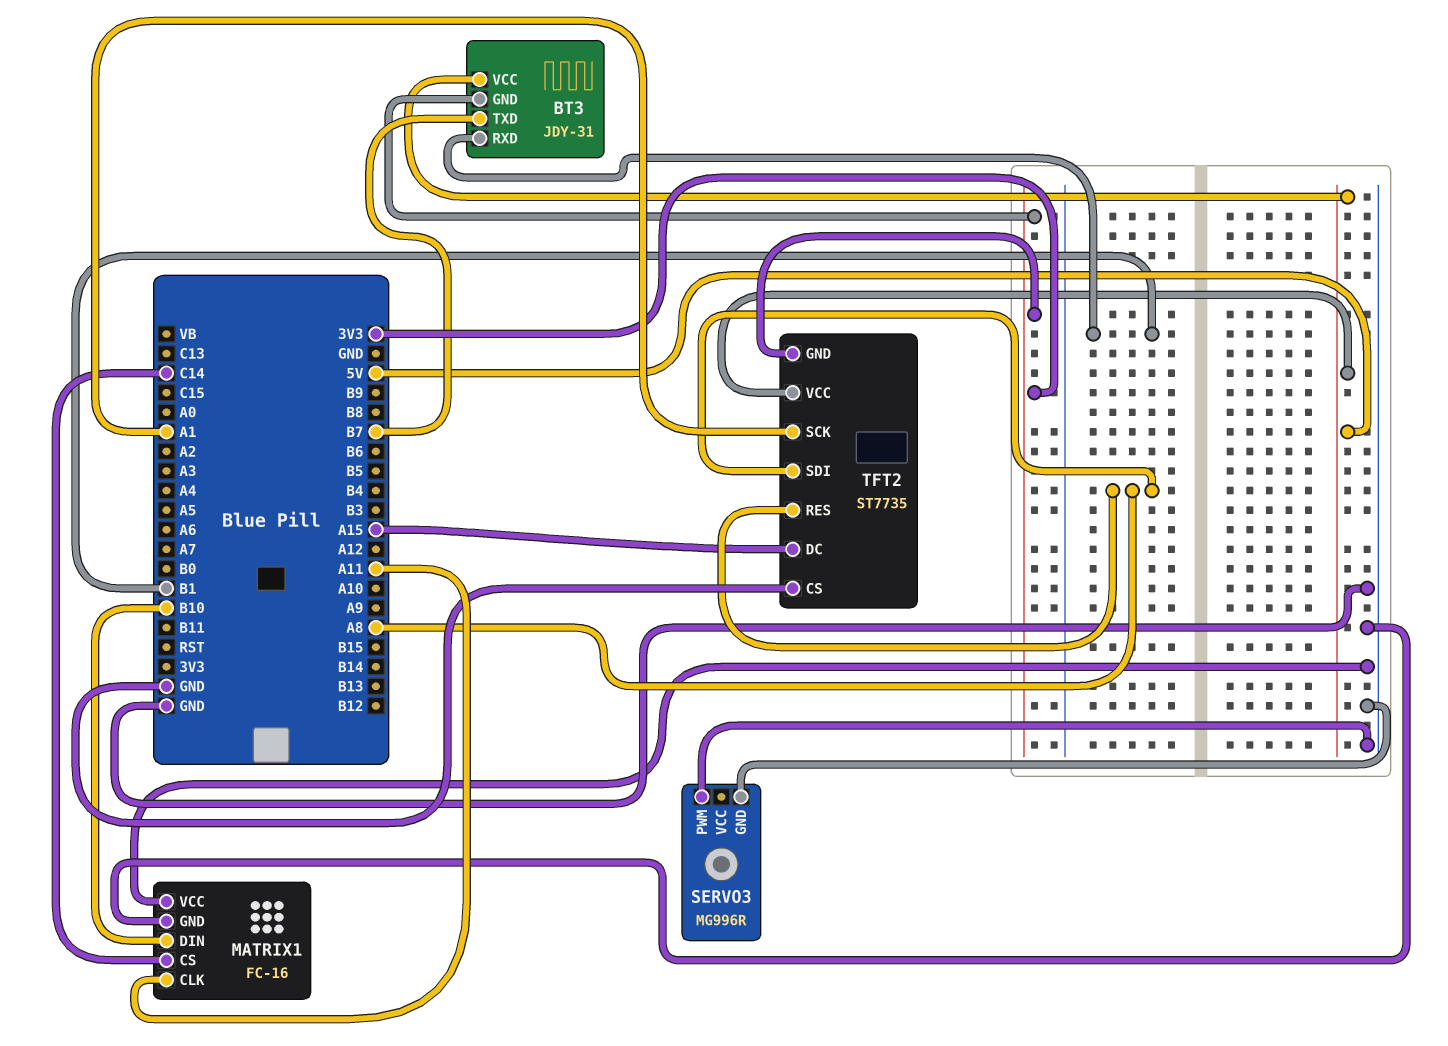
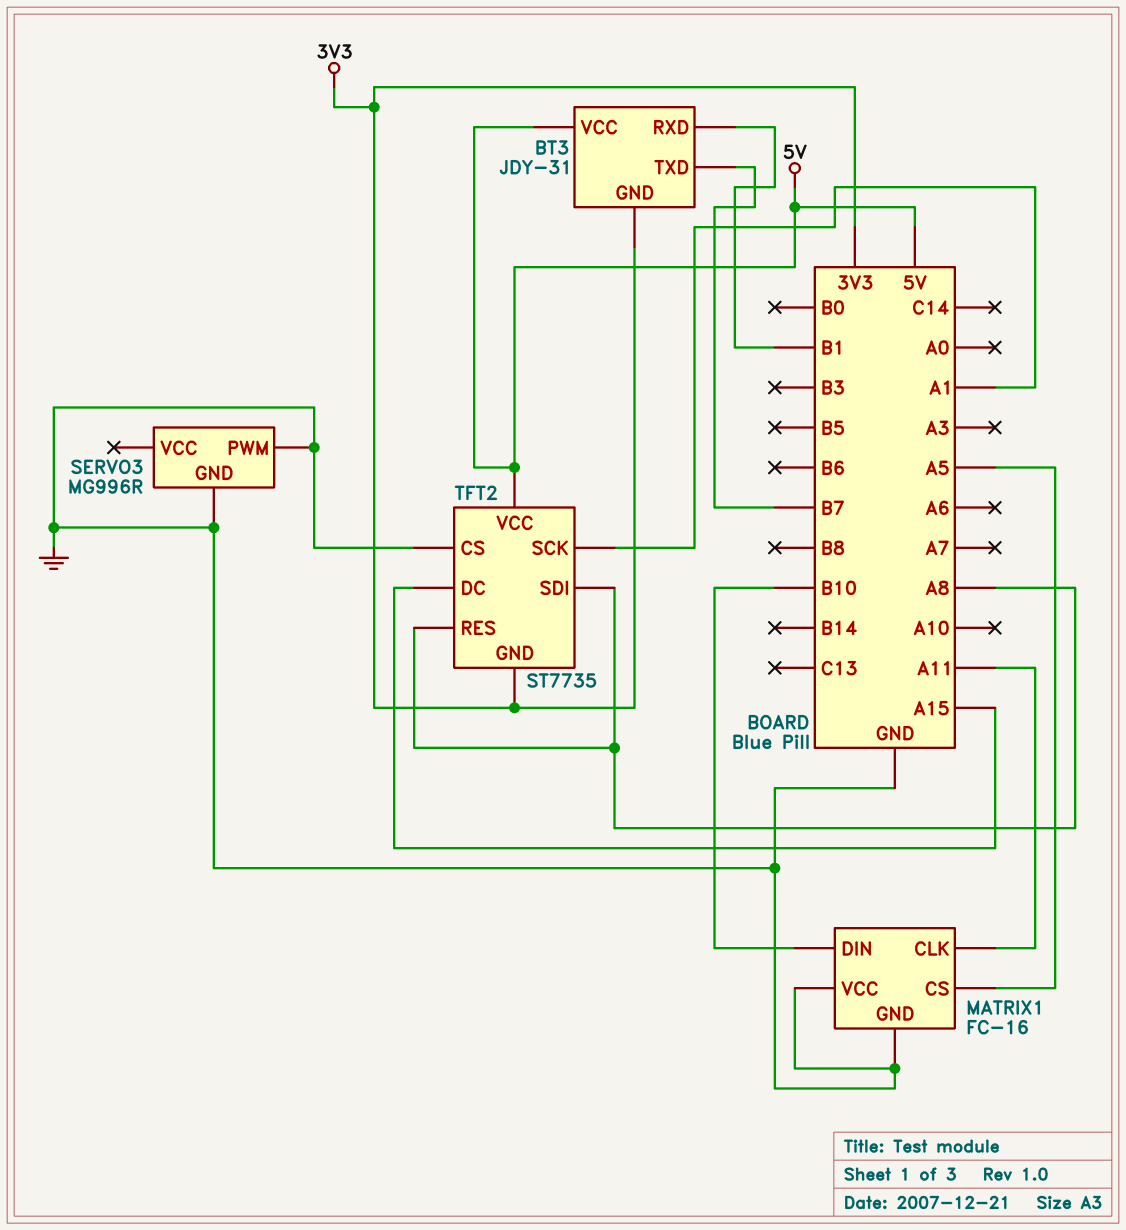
MATRIX1 pin CS: C14 -> A5

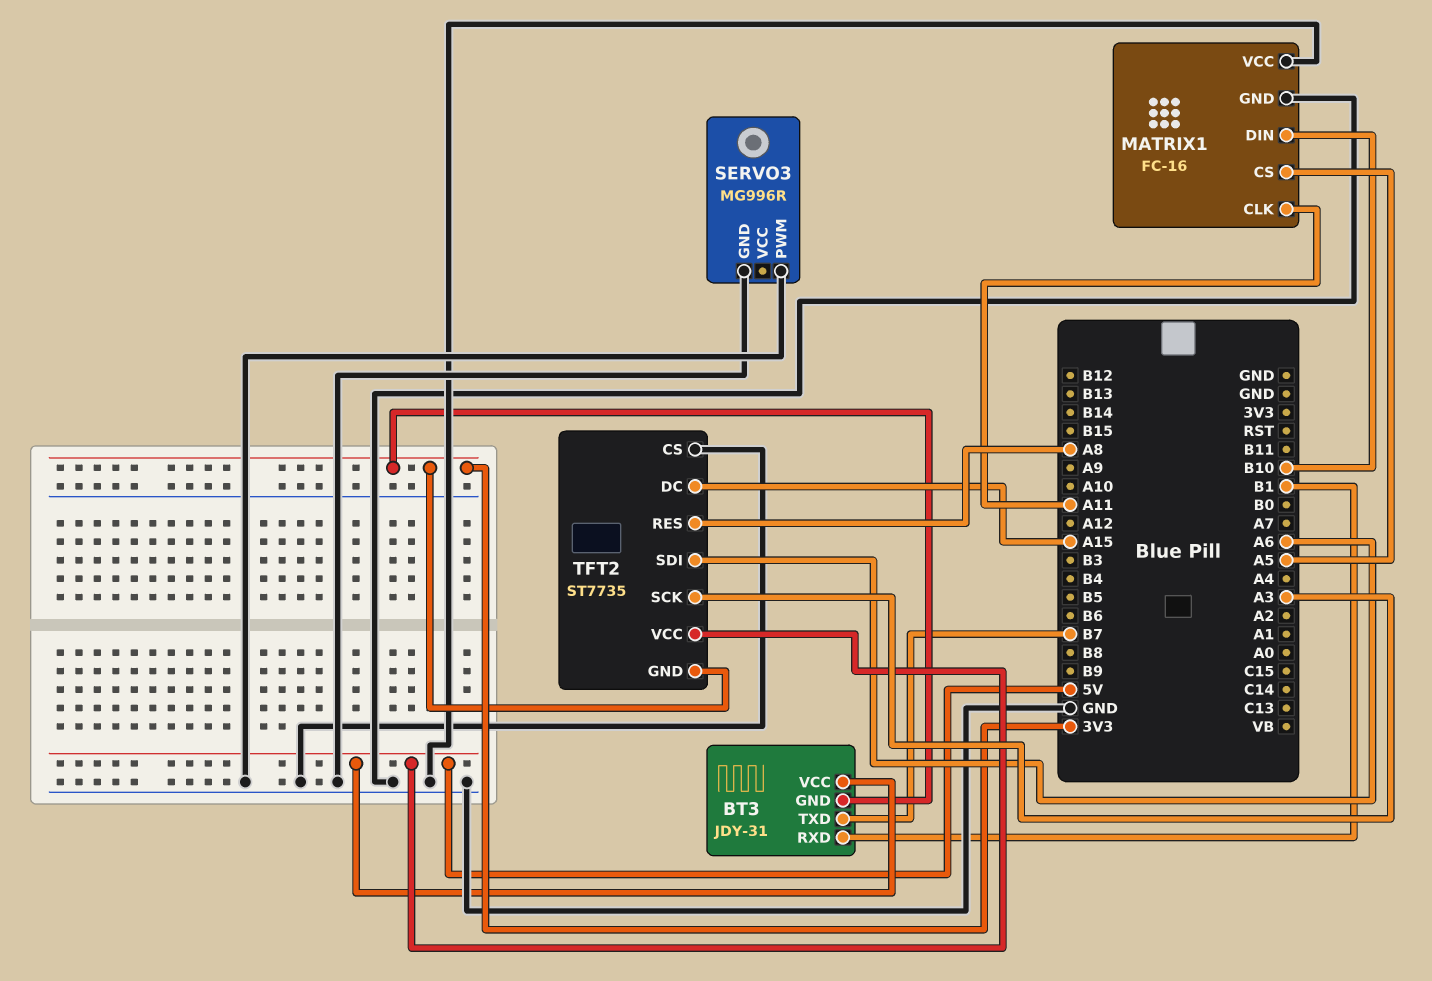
TFT2 pin SCK: A1 -> A3
TFT2 pin SDI: A8 -> A6

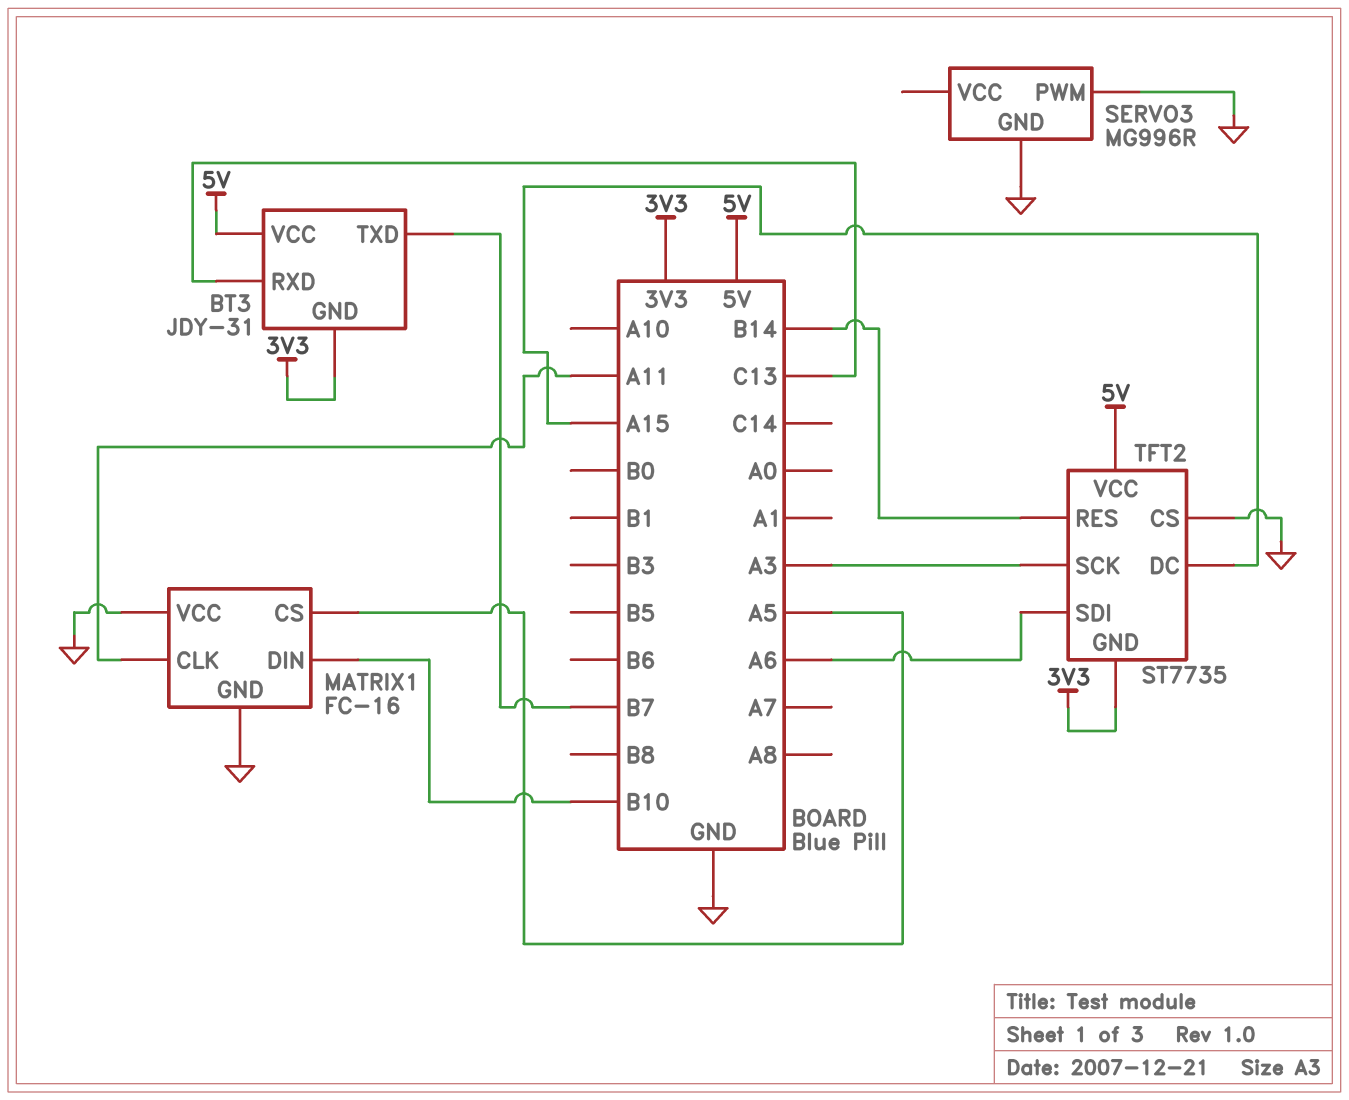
BT3 pin RXD: B1 -> C13
TFT2 pin RES: A8 -> B14

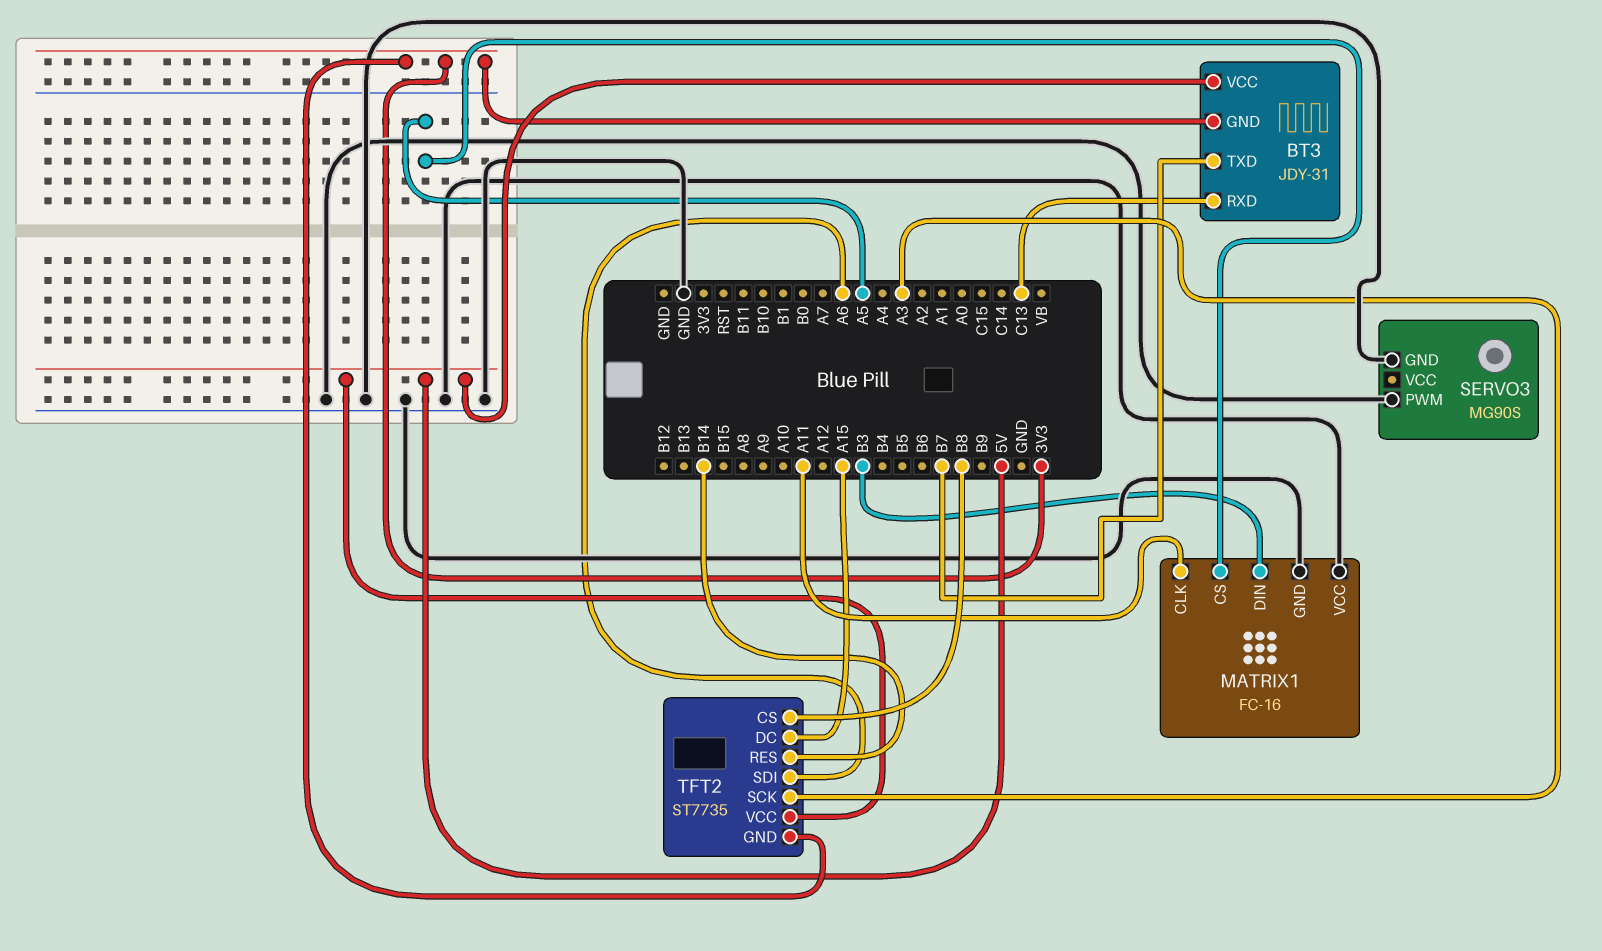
MATRIX1 pin DIN: B10 -> B3
SERVO3: MG996R -> MG90S
TFT2 pin CS: GND -> B8

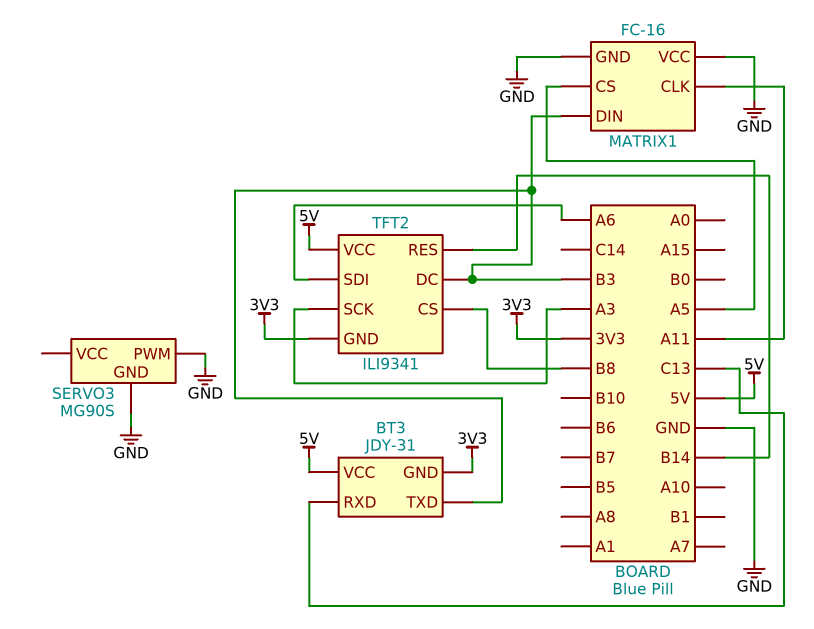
BT3 pin TXD: B7 -> B3
TFT2: ST7735 -> ILI9341
TFT2 pin DC: A15 -> B3

